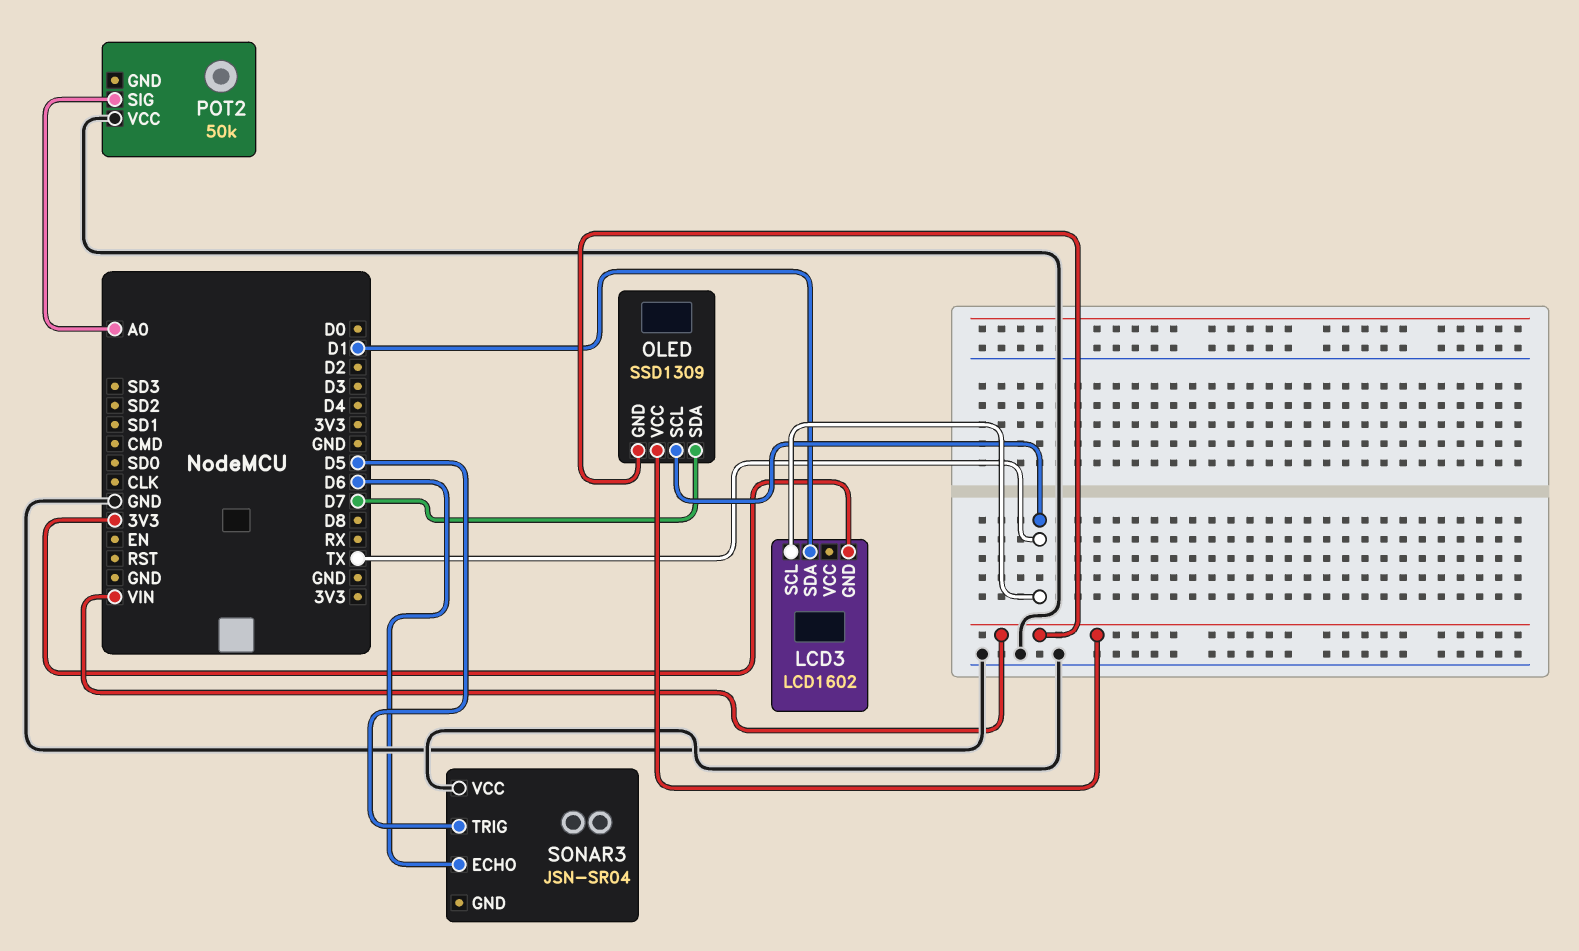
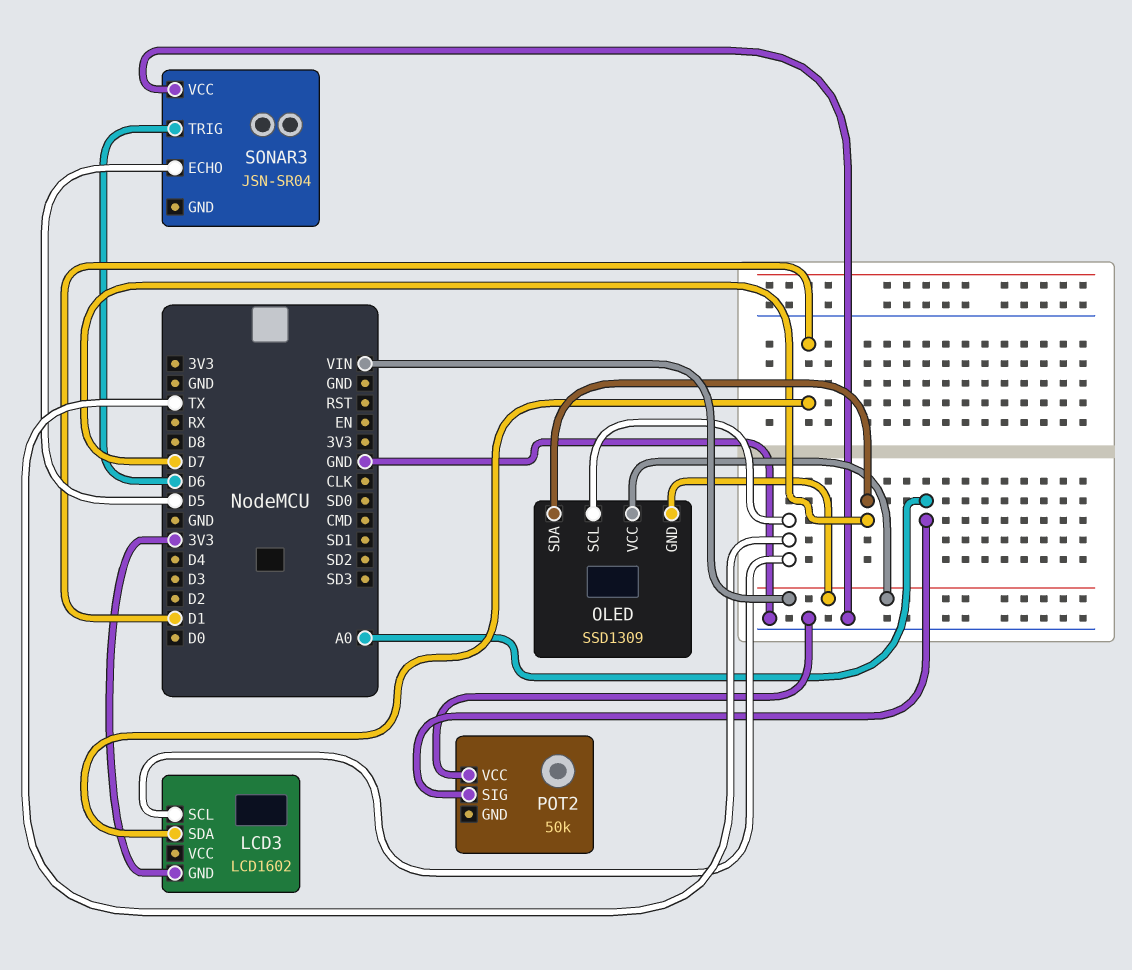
SONAR3 pin ECHO: D6 -> D5
SONAR3 pin TRIG: D5 -> D6

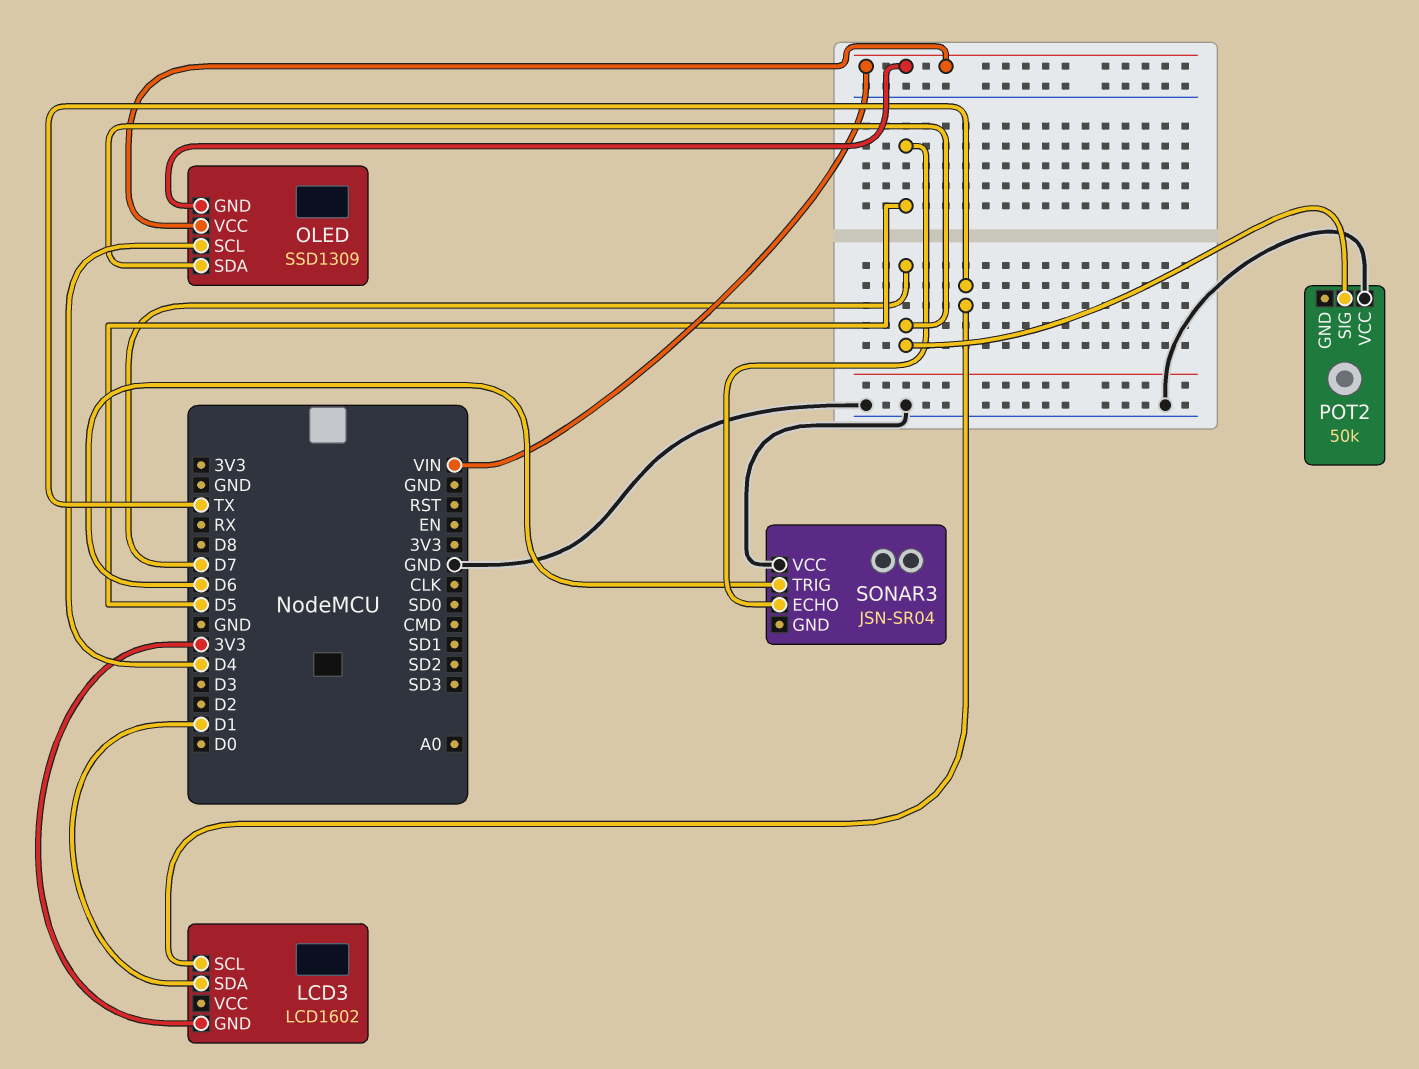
OLED pin SCL: TX -> D4
POT2 pin SIG: A0 -> D7

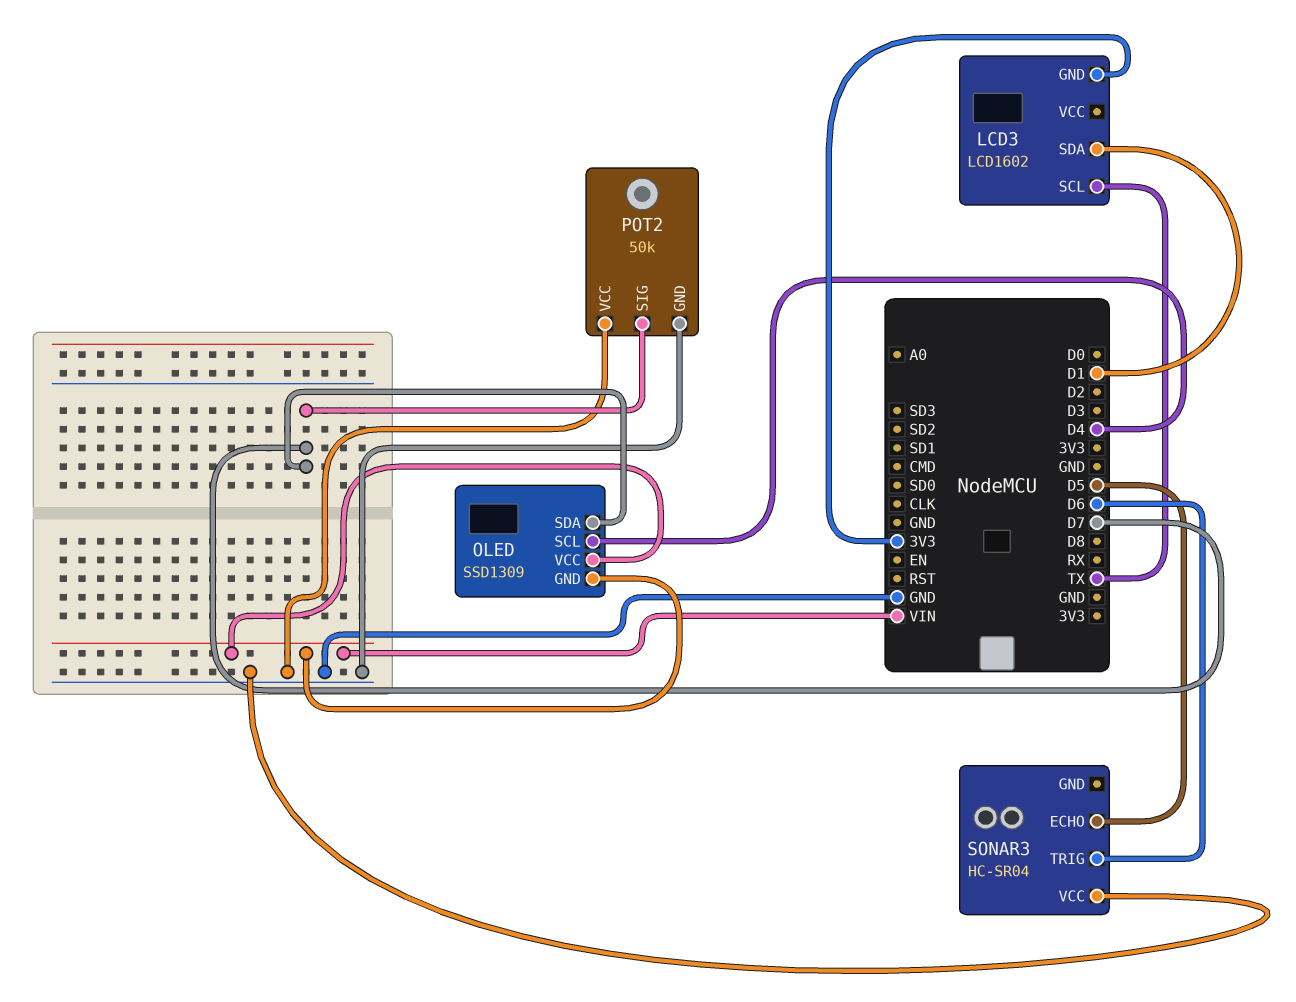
POT2 pin GND: none -> GND
SONAR3: JSN-SR04 -> HC-SR04

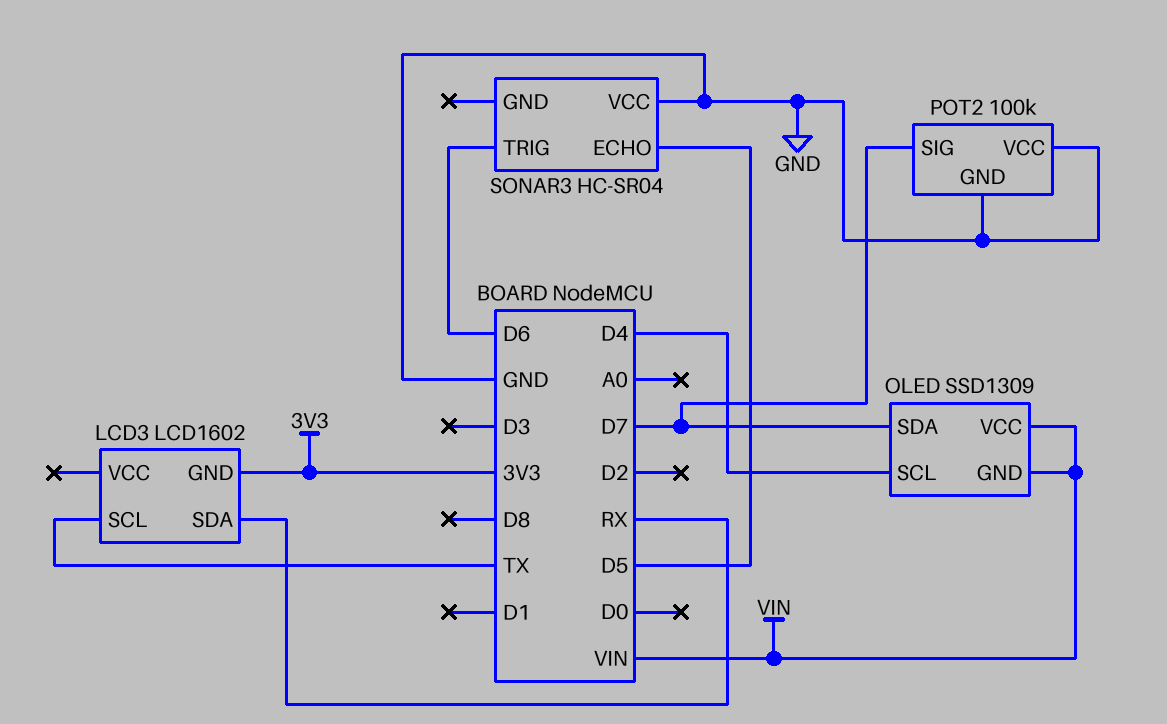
LCD3 pin SDA: D1 -> RX
POT2: 50k -> 100k

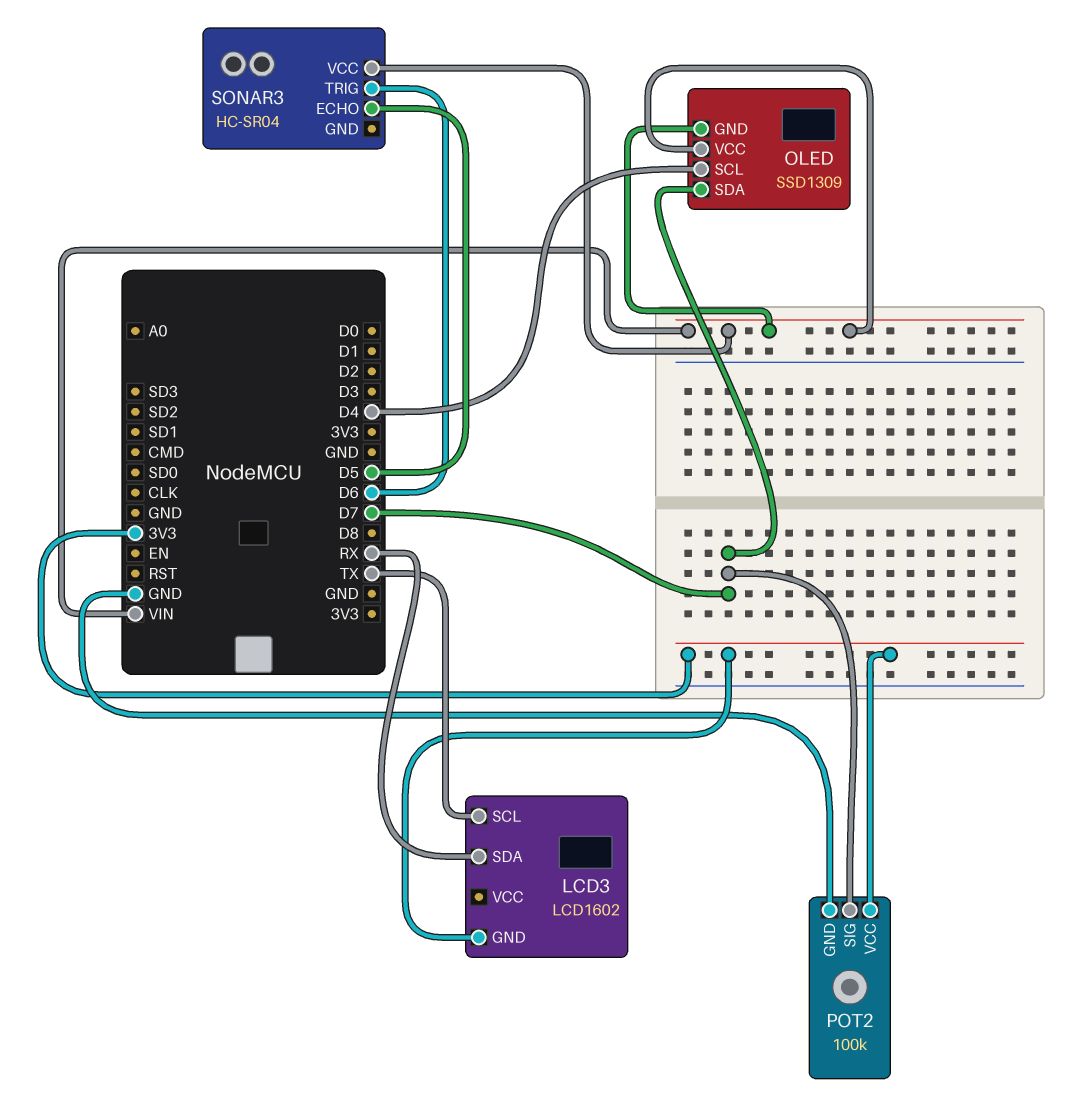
POT2 pin VCC: GND -> 3V3
SONAR3 pin VCC: GND -> VIN

